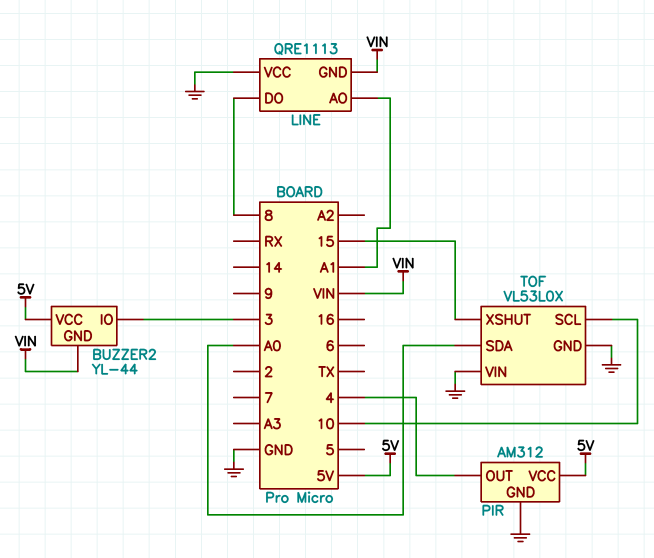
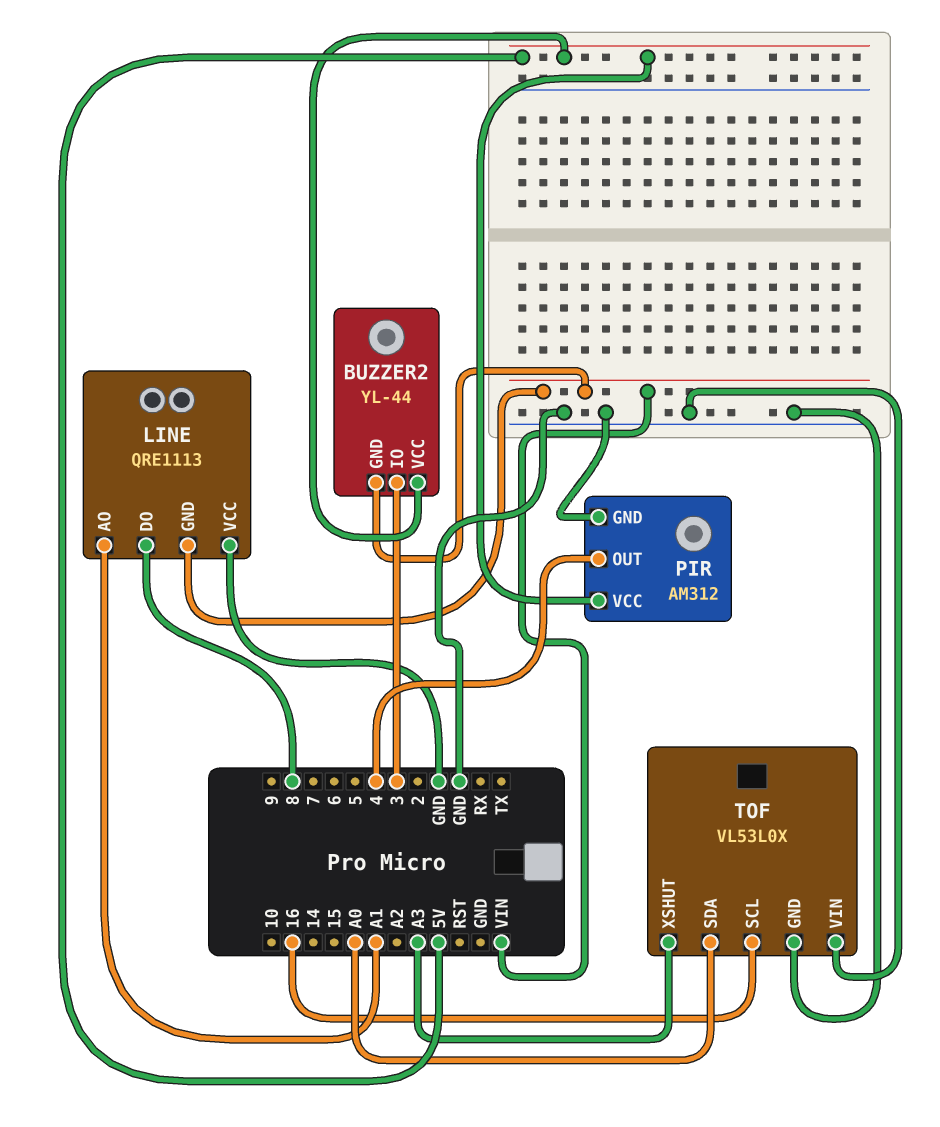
TOF pin SCL: 10 -> 16
TOF pin XSHUT: 15 -> A3

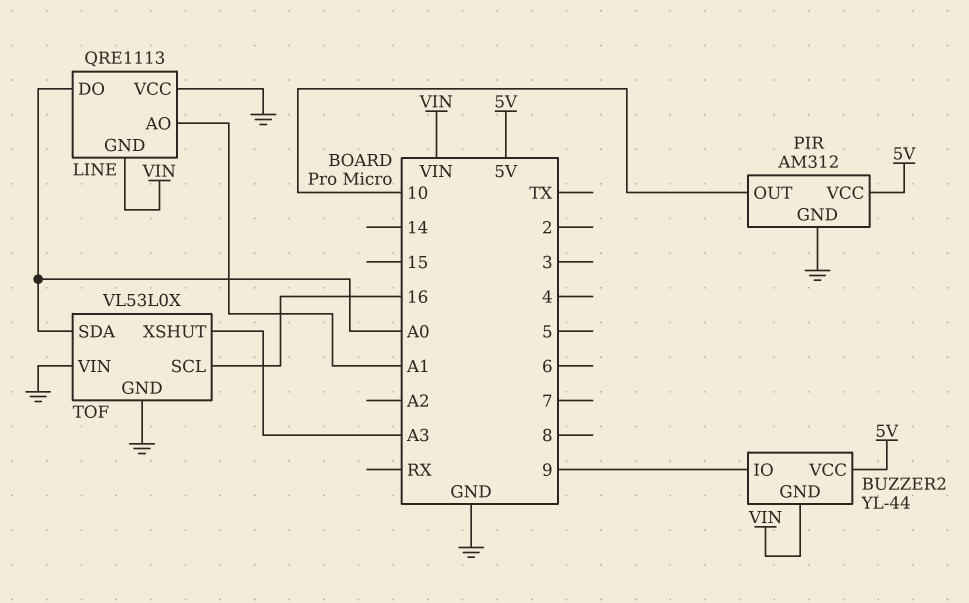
BUZZER2 pin IO: 3 -> 9
LINE pin DO: 8 -> A0
PIR pin OUT: 4 -> 10

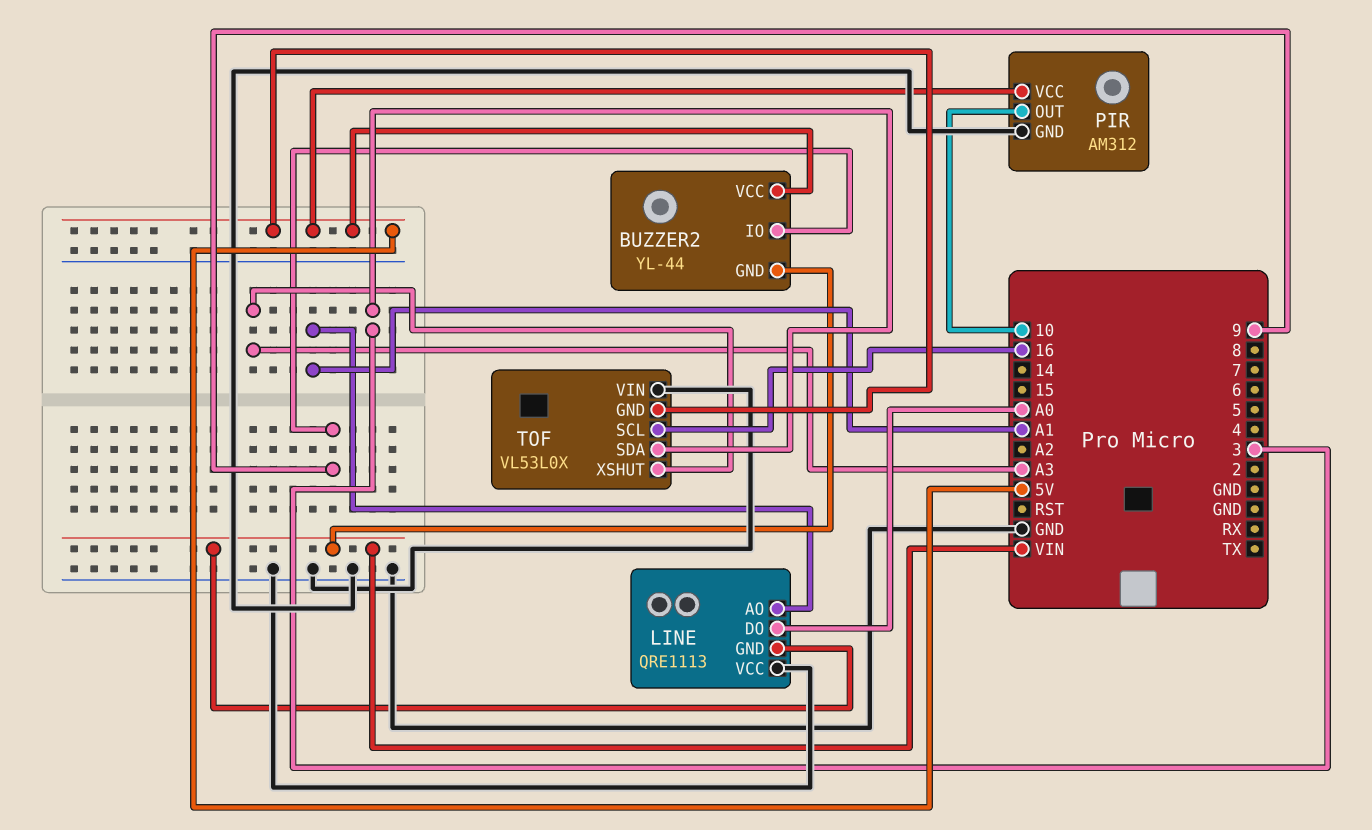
TOF pin GND: GND -> 5V
TOF pin SDA: A0 -> 3

